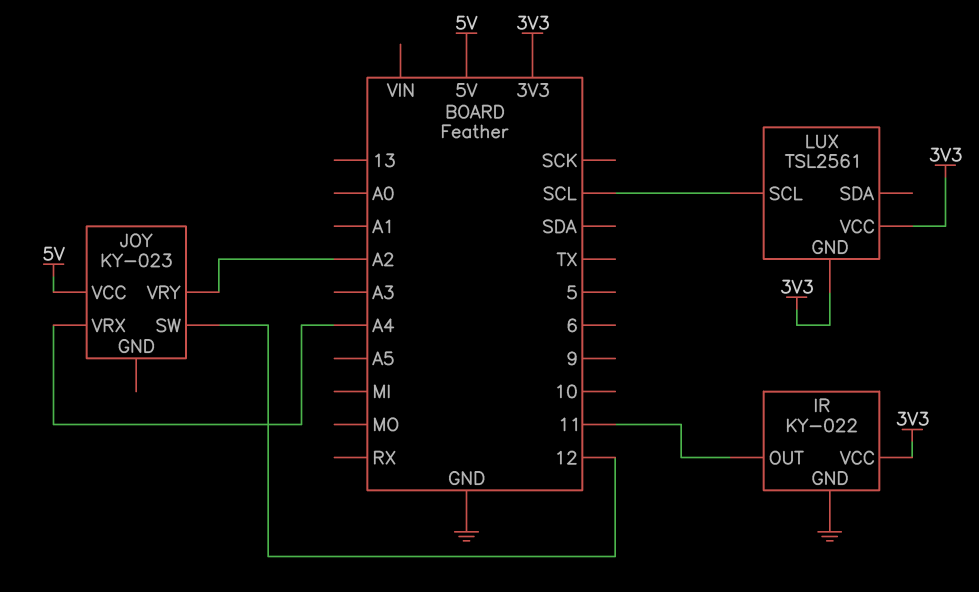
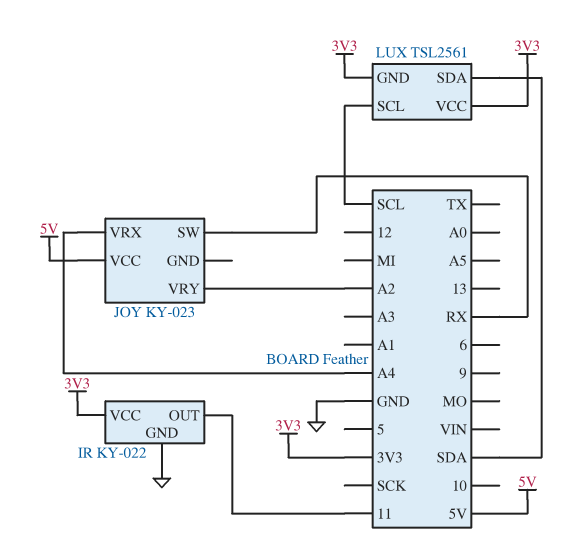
JOY pin SW: 12 -> RX
LUX pin SDA: none -> SDA

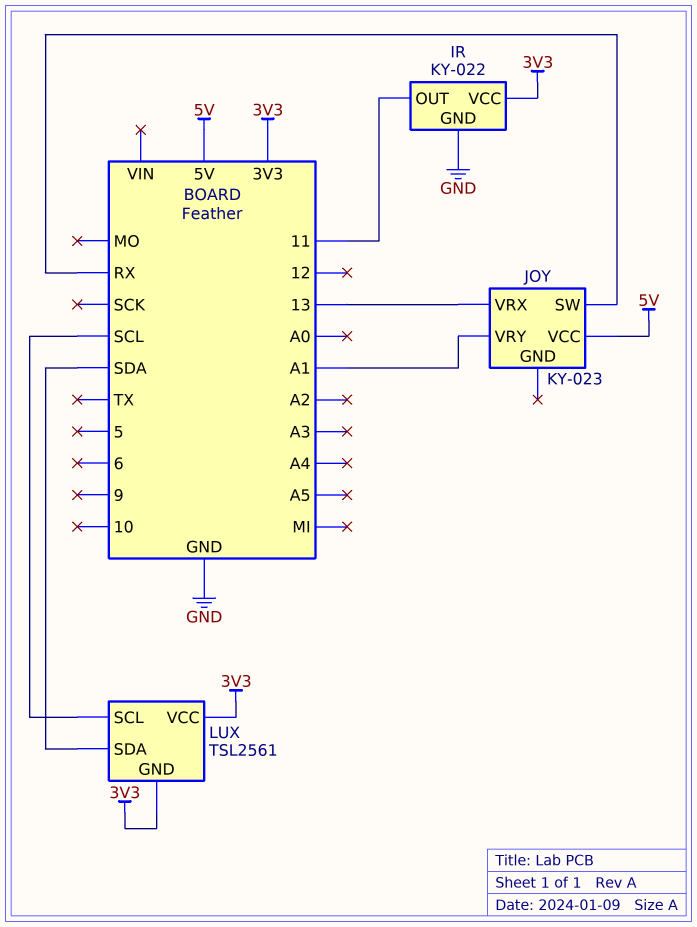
JOY pin VRX: A4 -> 13
JOY pin VRY: A2 -> A1

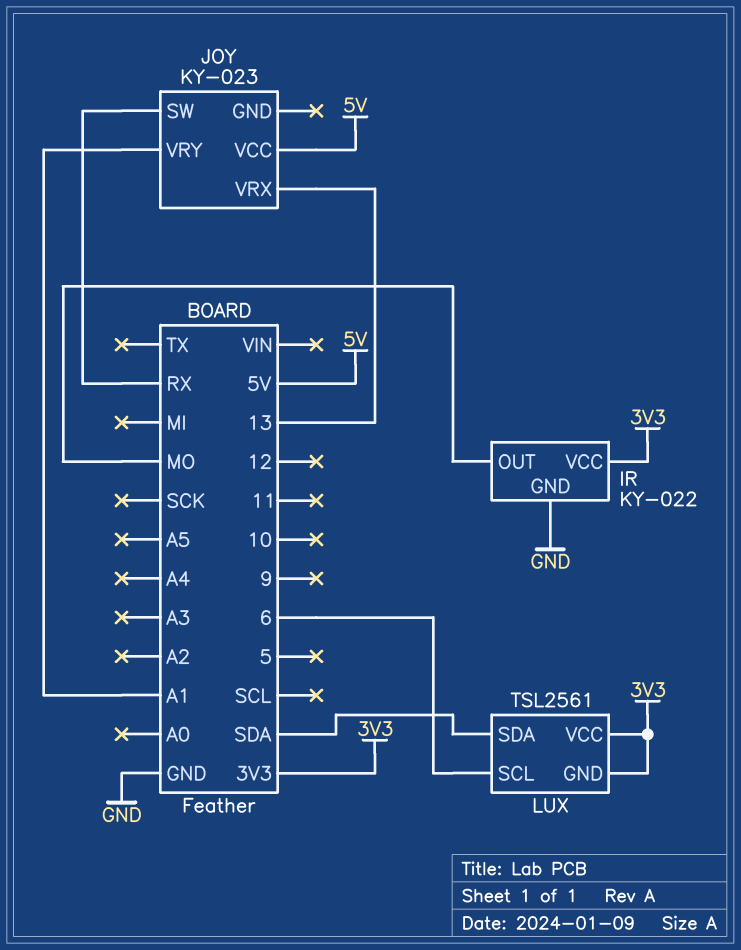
IR pin OUT: 11 -> MO
LUX pin SCL: SCL -> 6

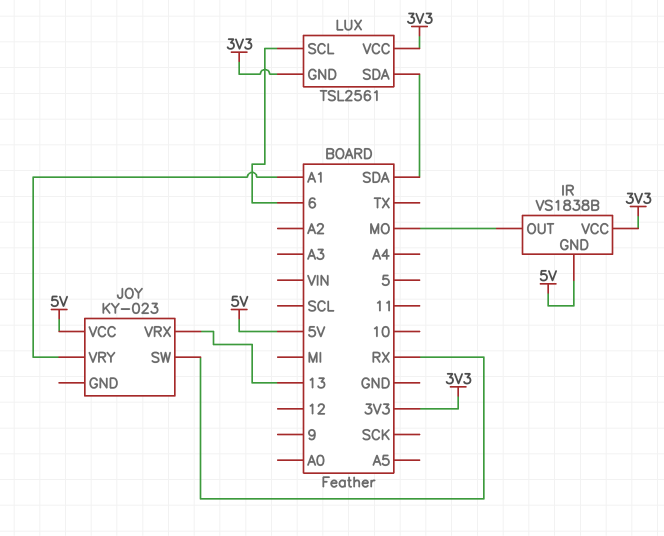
IR: KY-022 -> VS1838B
IR pin GND: GND -> 5V

